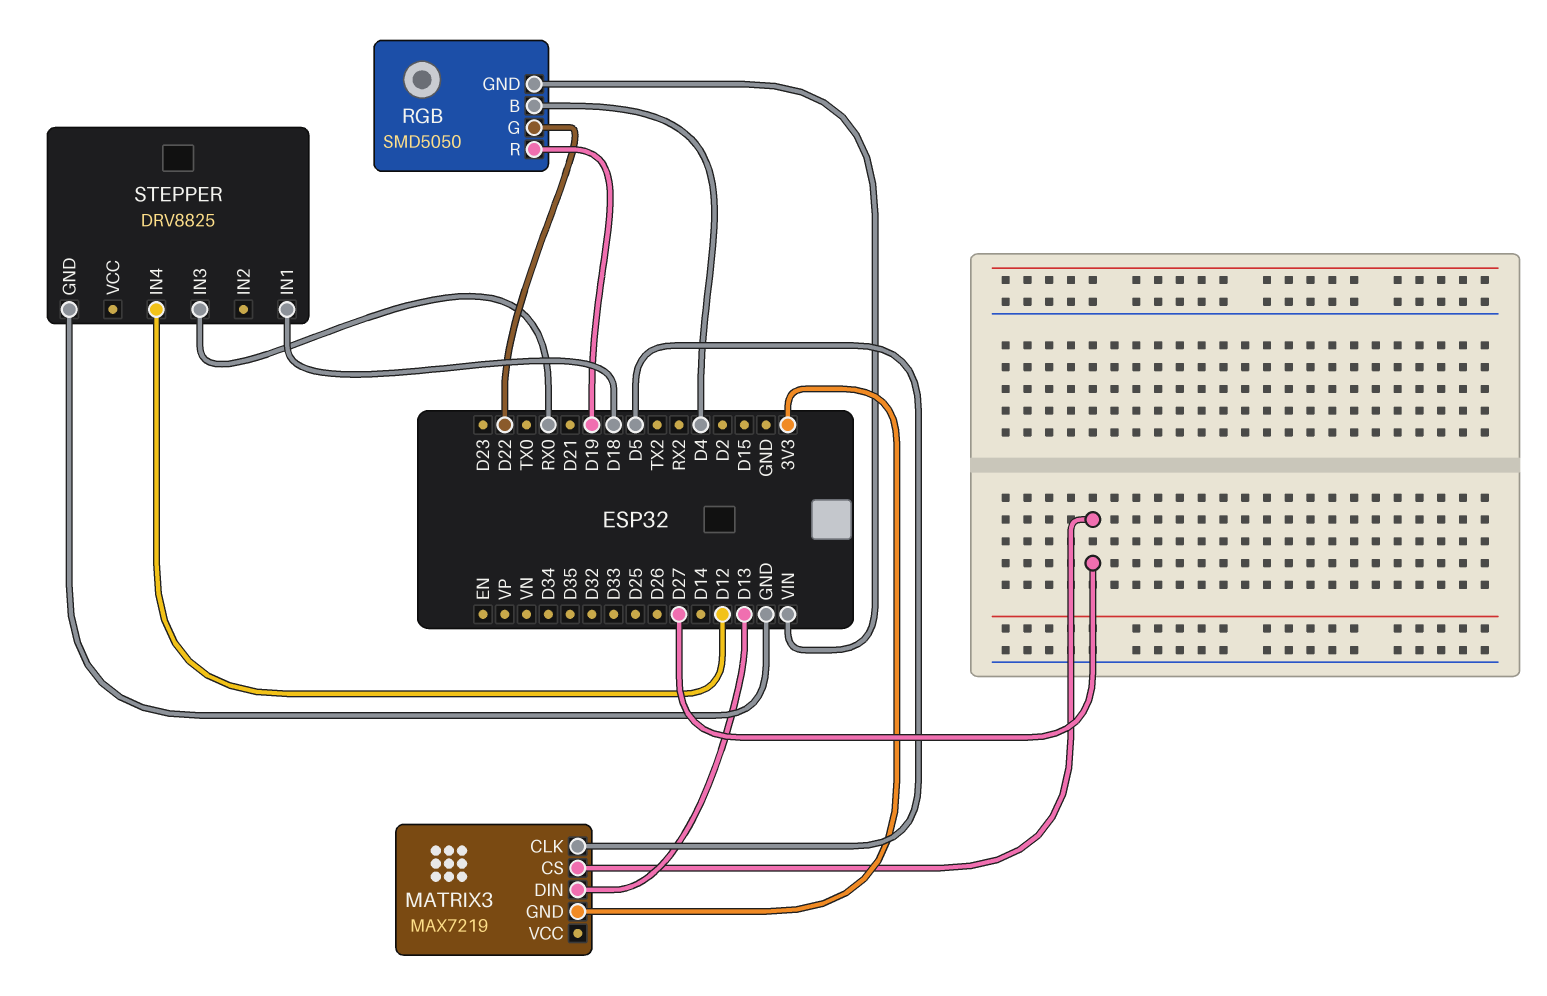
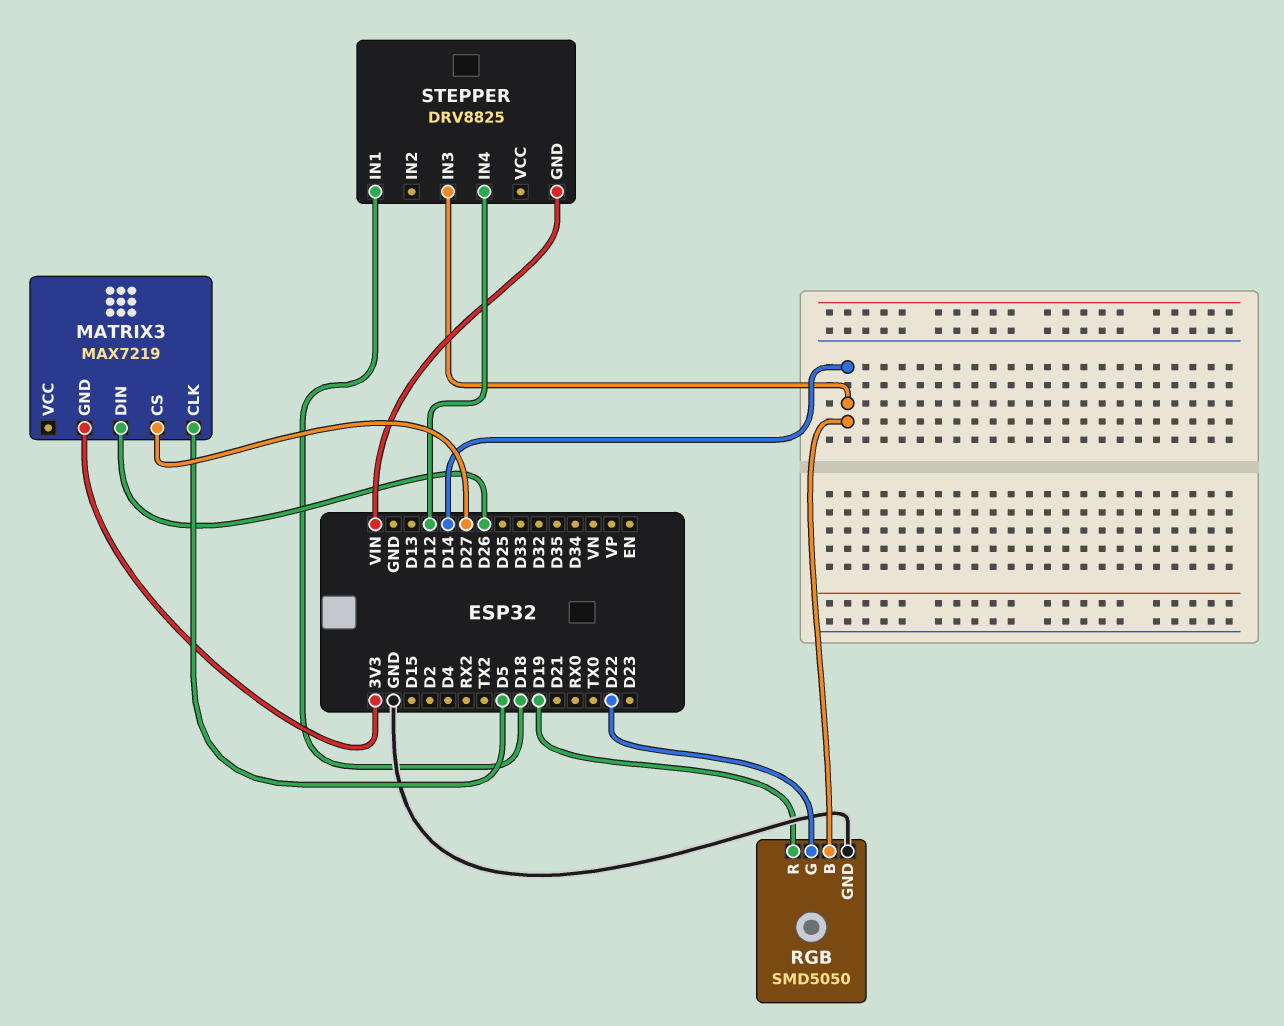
MATRIX3 pin DIN: D13 -> D26
RGB pin B: D4 -> D14
RGB pin GND: VIN -> GND
STEPPER pin GND: GND -> VIN
STEPPER pin IN3: RX0 -> D14

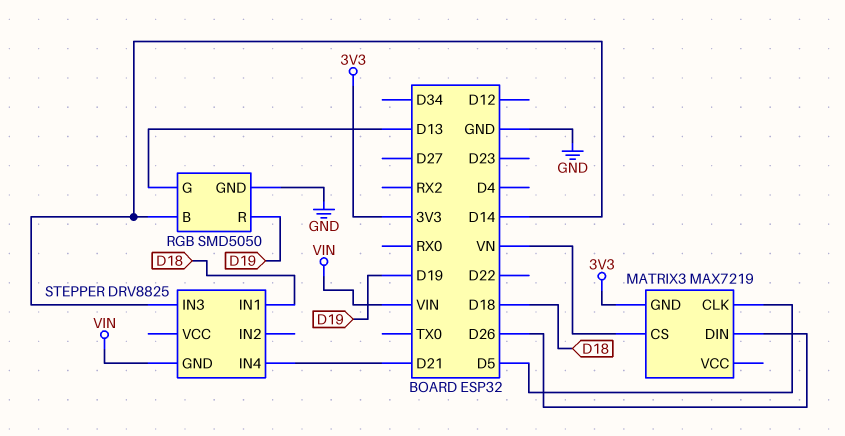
MATRIX3 pin CS: D27 -> VN
RGB pin G: D22 -> D13
STEPPER pin IN4: D12 -> D21

